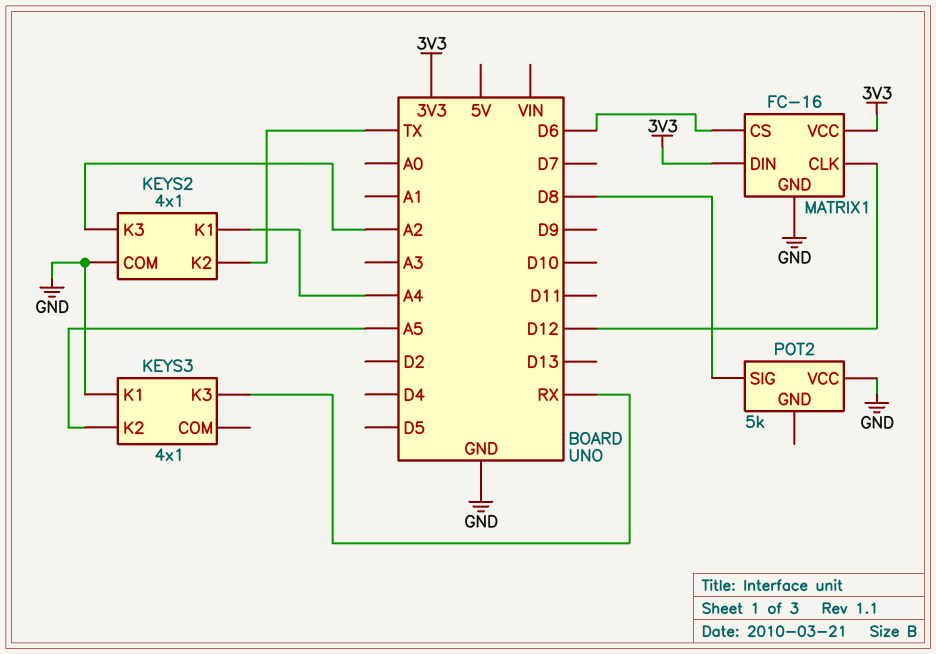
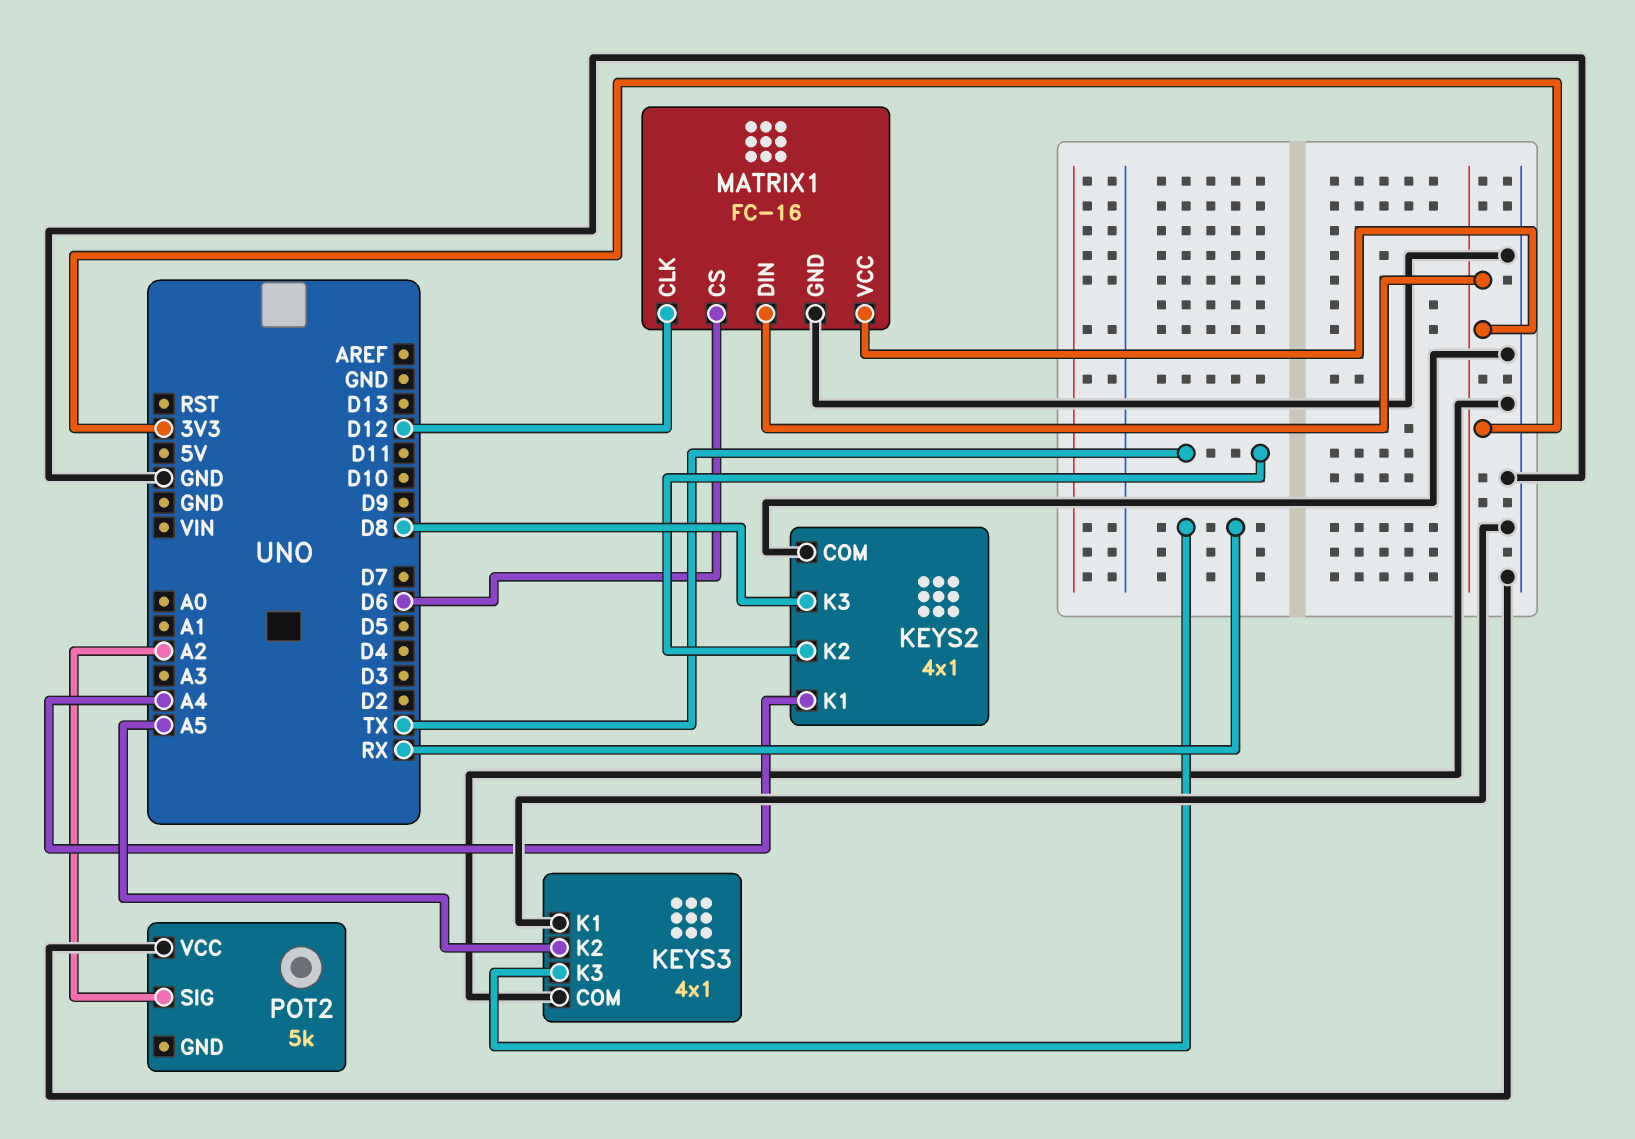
KEYS2 pin K3: A2 -> D8
KEYS3 pin COM: none -> GND
POT2 pin SIG: D8 -> A2

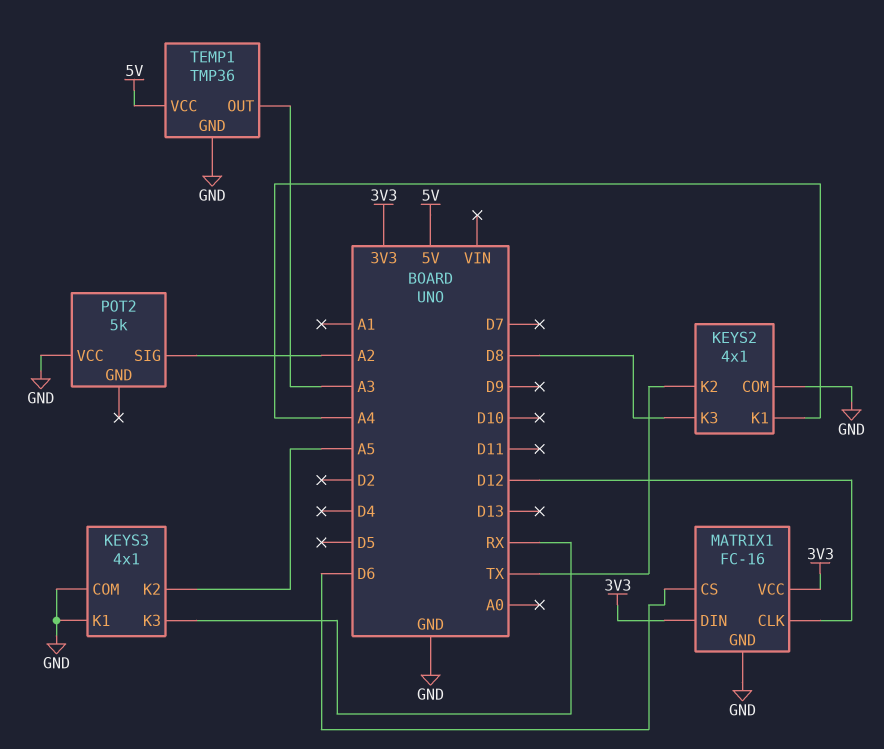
TEMP1: none -> TMP36
TEMP1 pin GND: none -> GND
TEMP1 pin OUT: none -> A3
TEMP1 pin VCC: none -> 5V

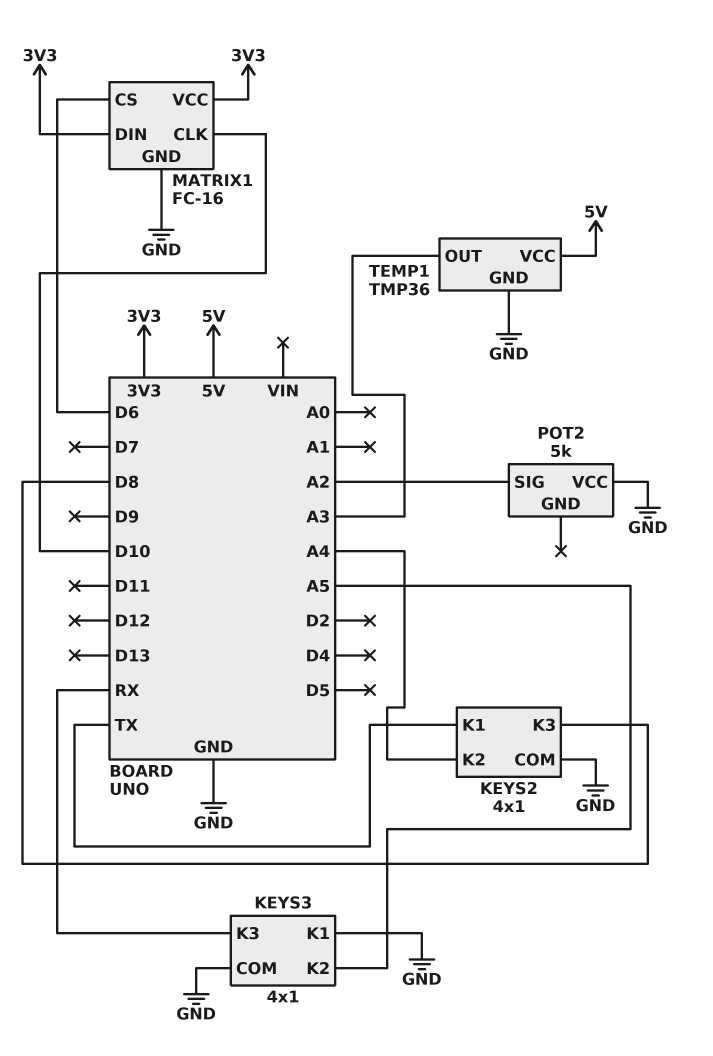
KEYS2 pin K1: A4 -> TX
KEYS2 pin K2: TX -> A4
MATRIX1 pin CLK: D12 -> D10

